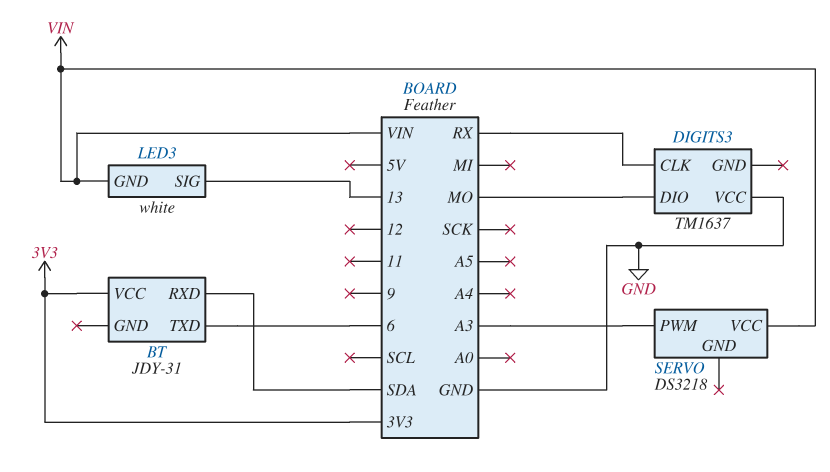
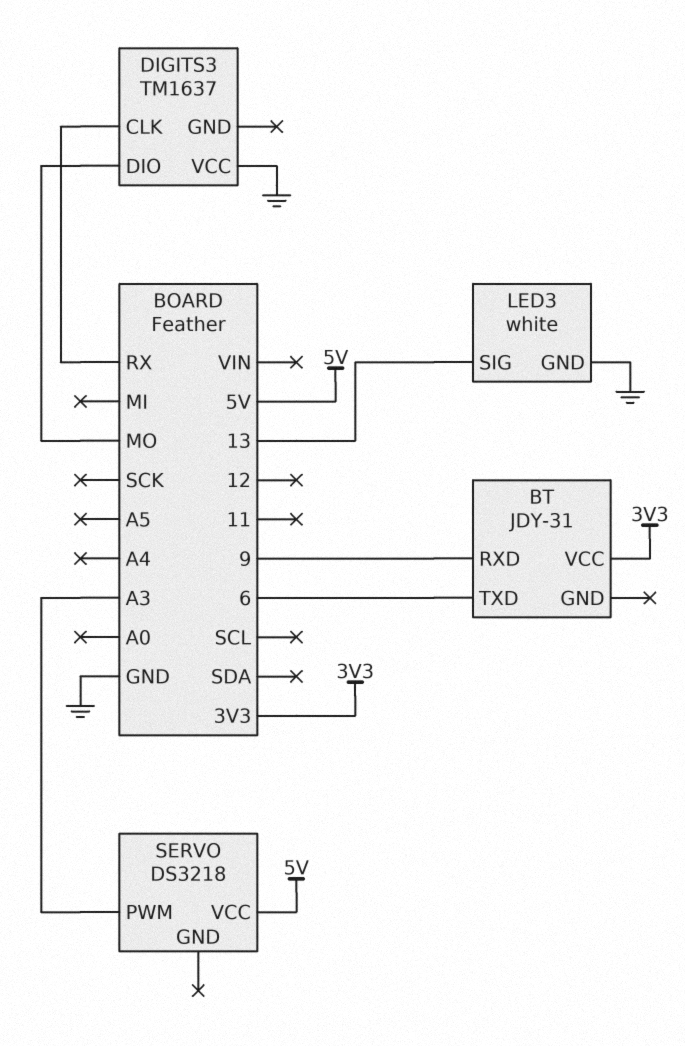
BT pin RXD: SDA -> 9
LED3 pin GND: VIN -> GND
SERVO pin VCC: VIN -> 5V

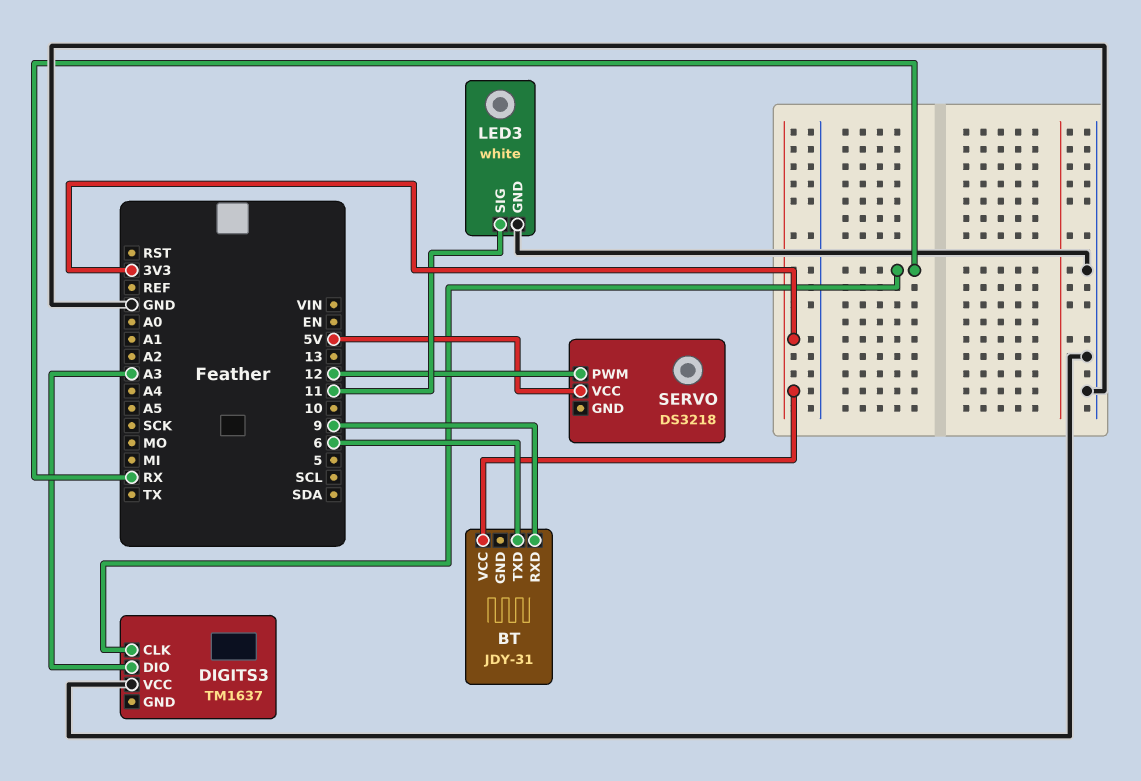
DIGITS3 pin DIO: MO -> A3
LED3 pin SIG: 13 -> 11
SERVO pin PWM: A3 -> 12

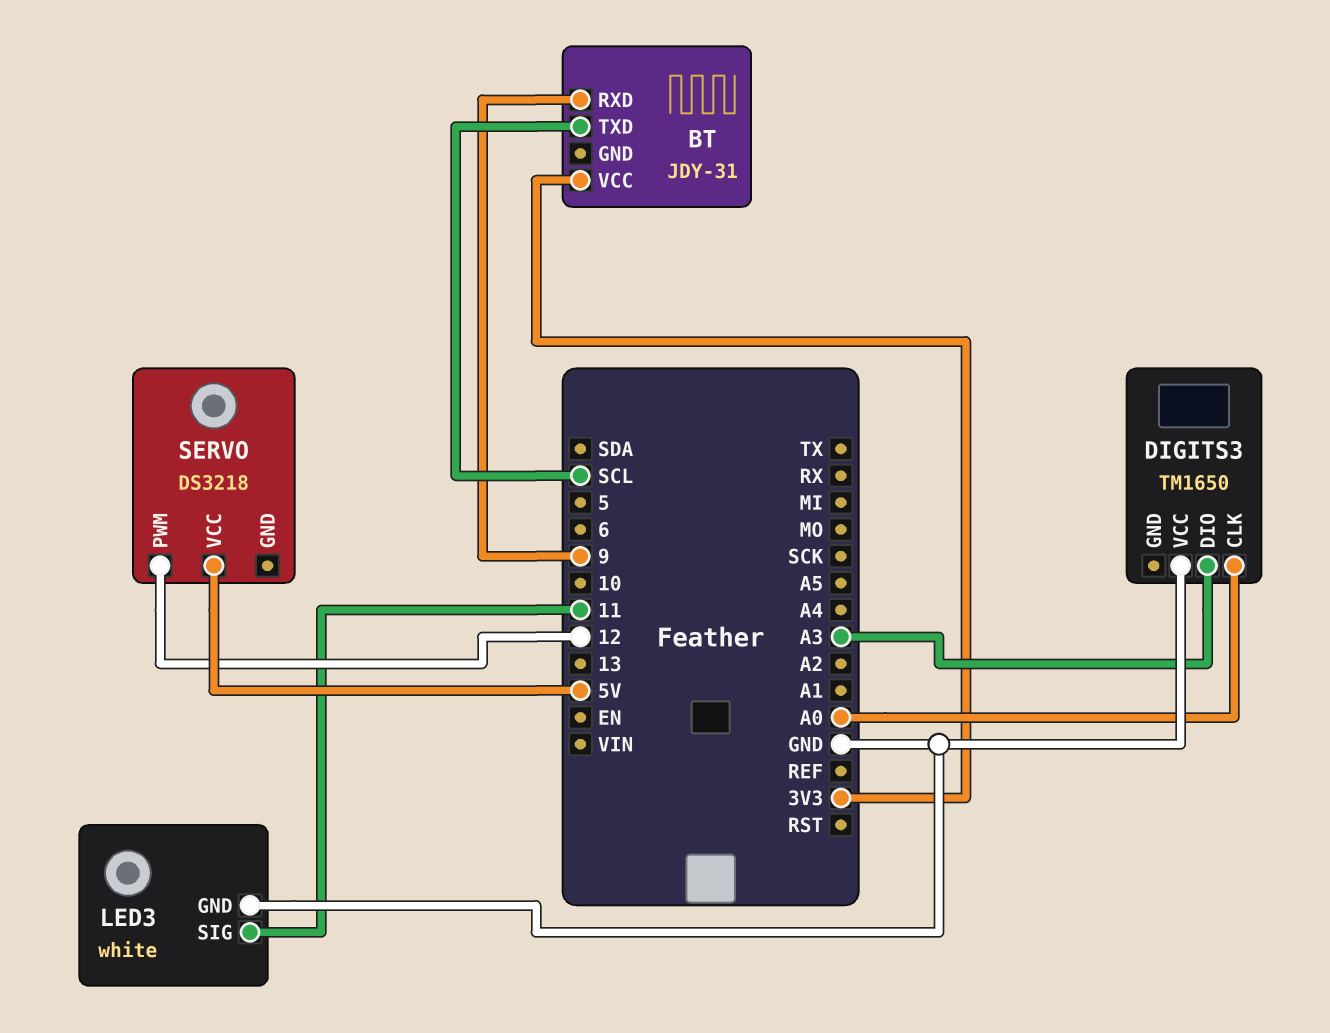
BT pin TXD: 6 -> SCL
DIGITS3: TM1637 -> TM1650
DIGITS3 pin CLK: RX -> A0

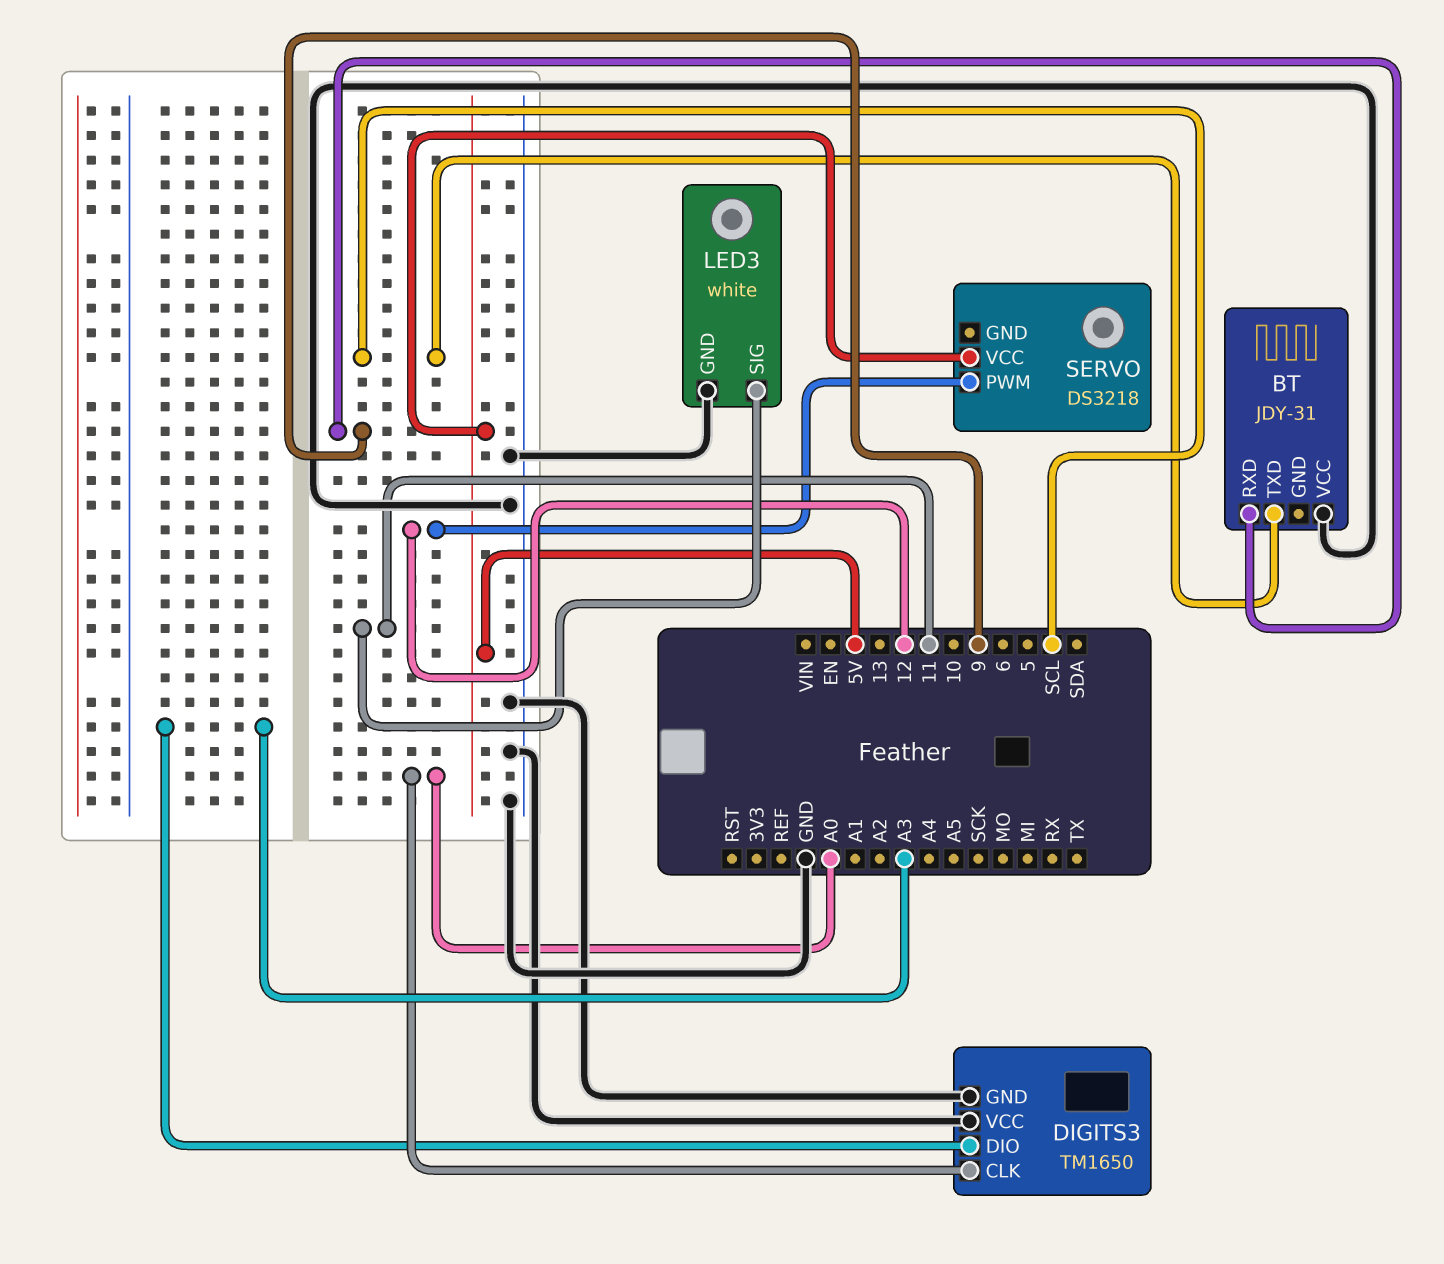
BT pin VCC: 3V3 -> GND
DIGITS3 pin GND: none -> GND

